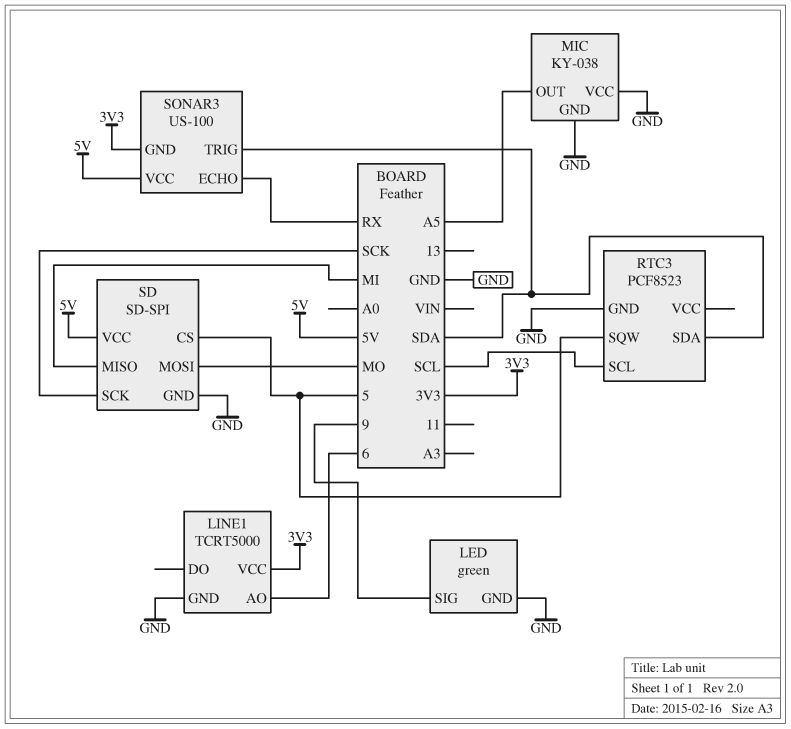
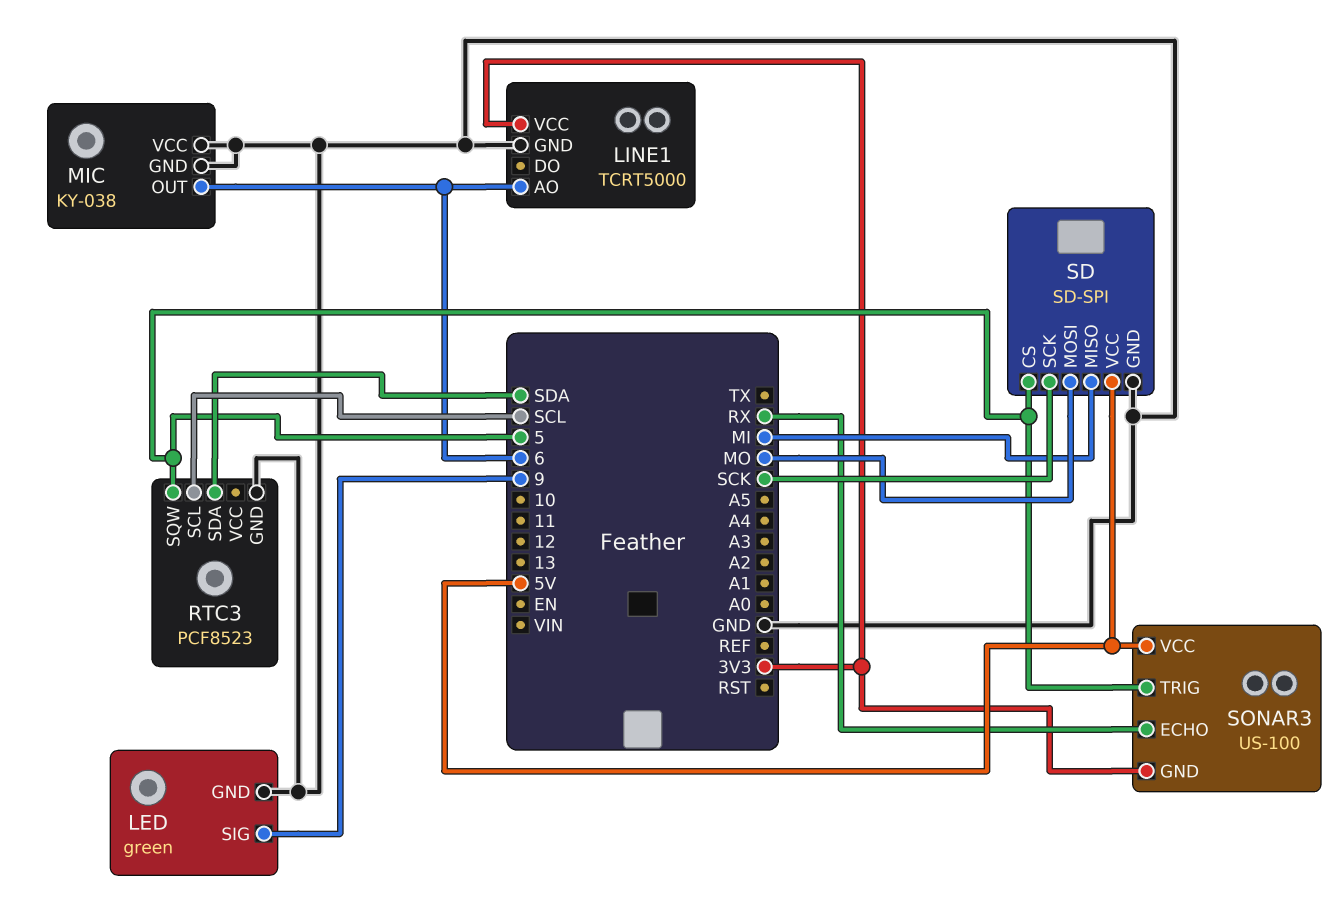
MIC pin OUT: A5 -> 6
SONAR3 pin TRIG: SDA -> 5

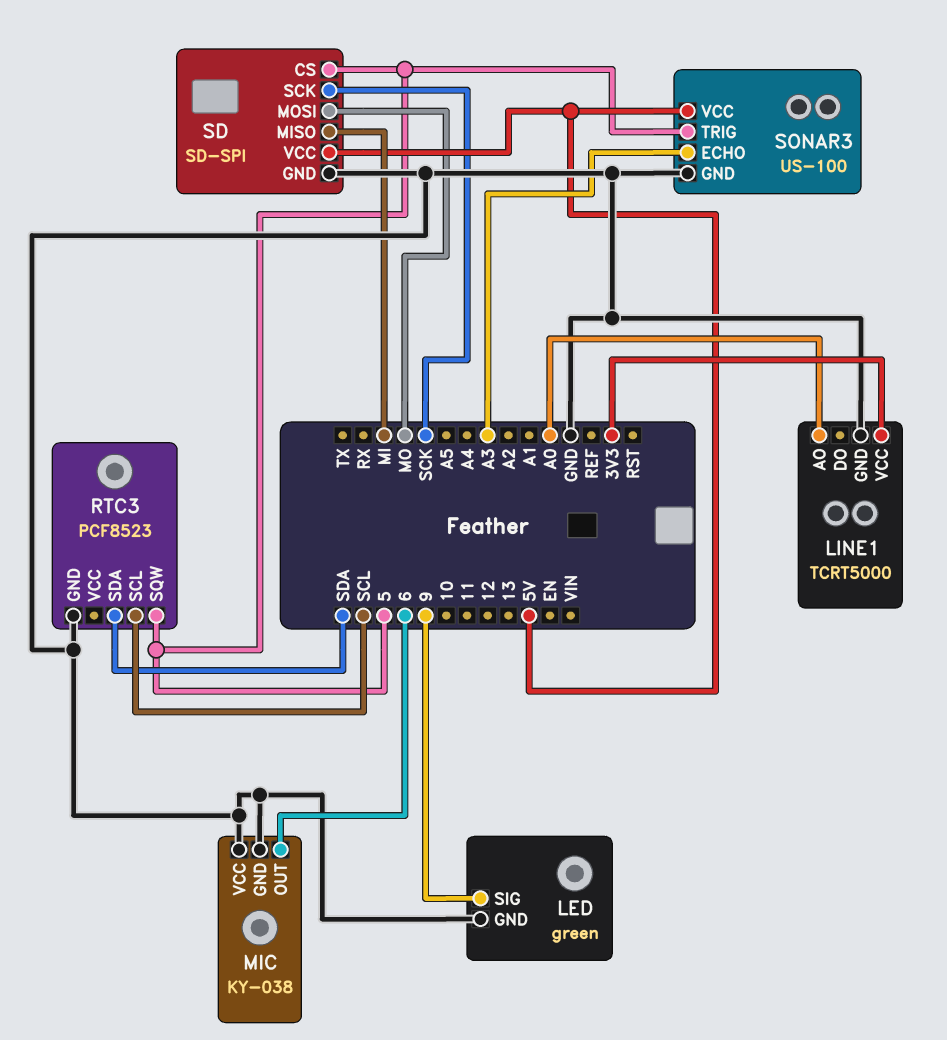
LINE1 pin AO: 6 -> A0
SONAR3 pin ECHO: RX -> A3
SONAR3 pin GND: 3V3 -> GND

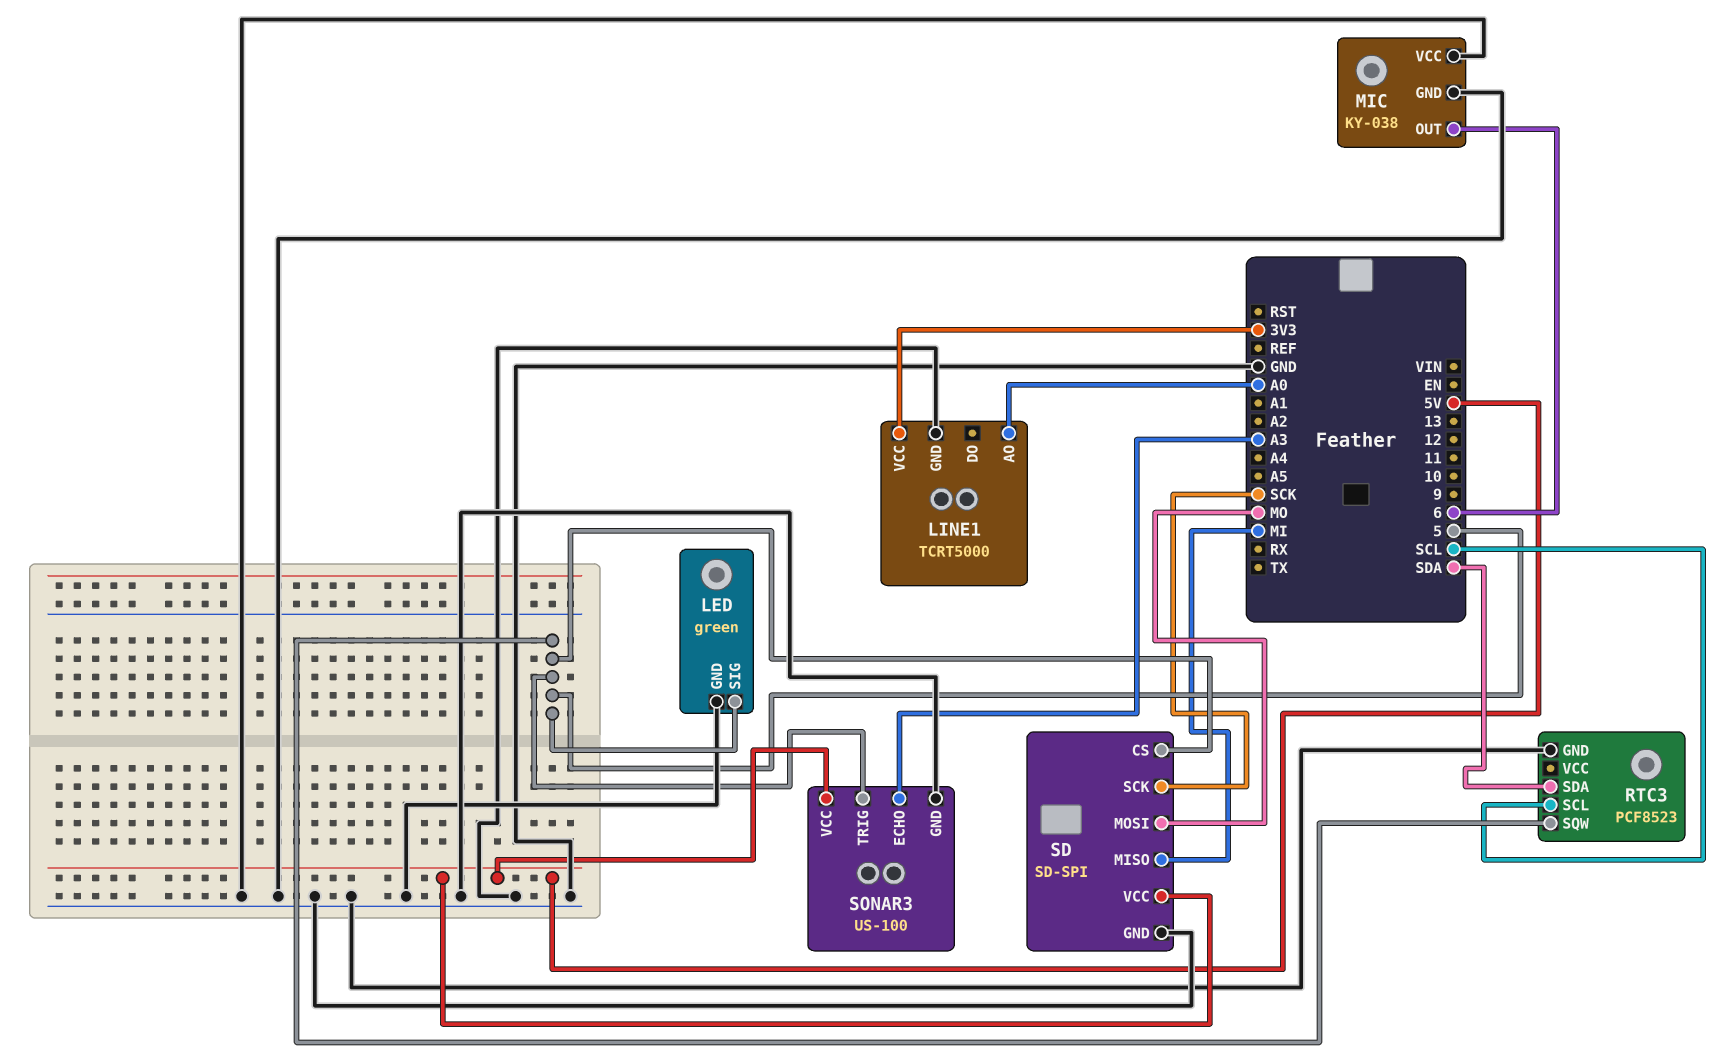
LED pin SIG: 9 -> 5

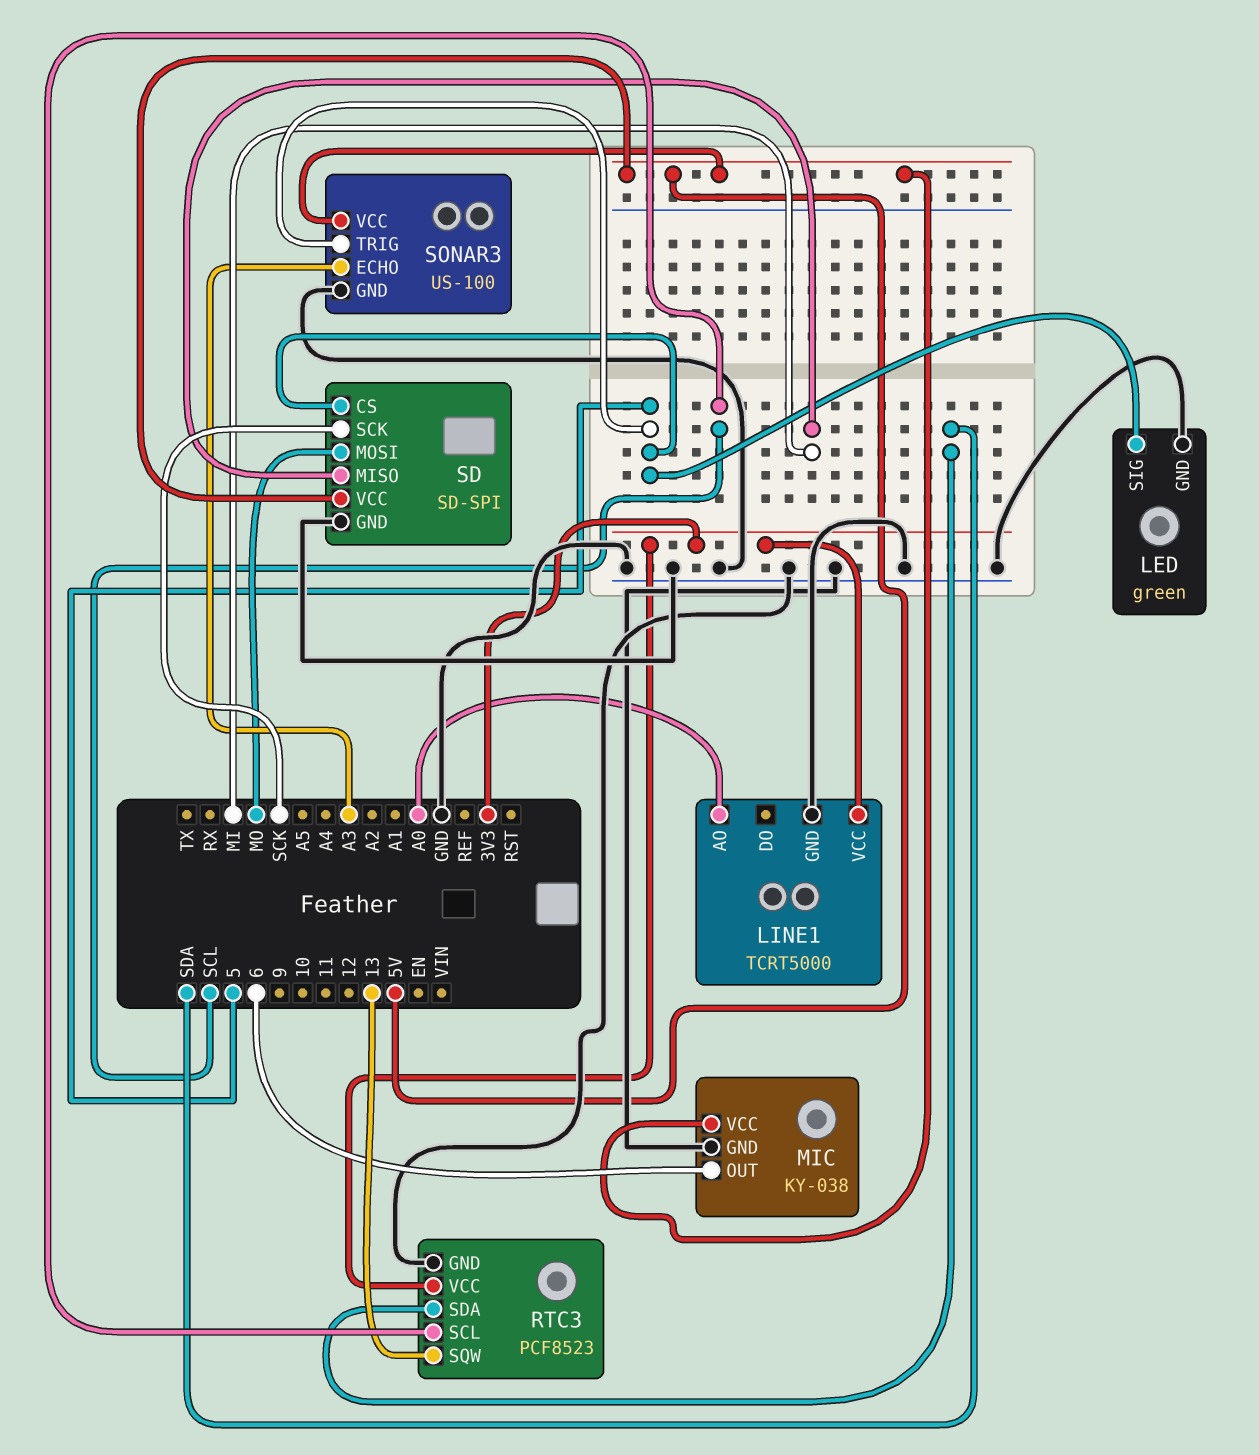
MIC pin VCC: GND -> 5V
RTC3 pin SQW: 5 -> 13
RTC3 pin VCC: none -> 3V3

